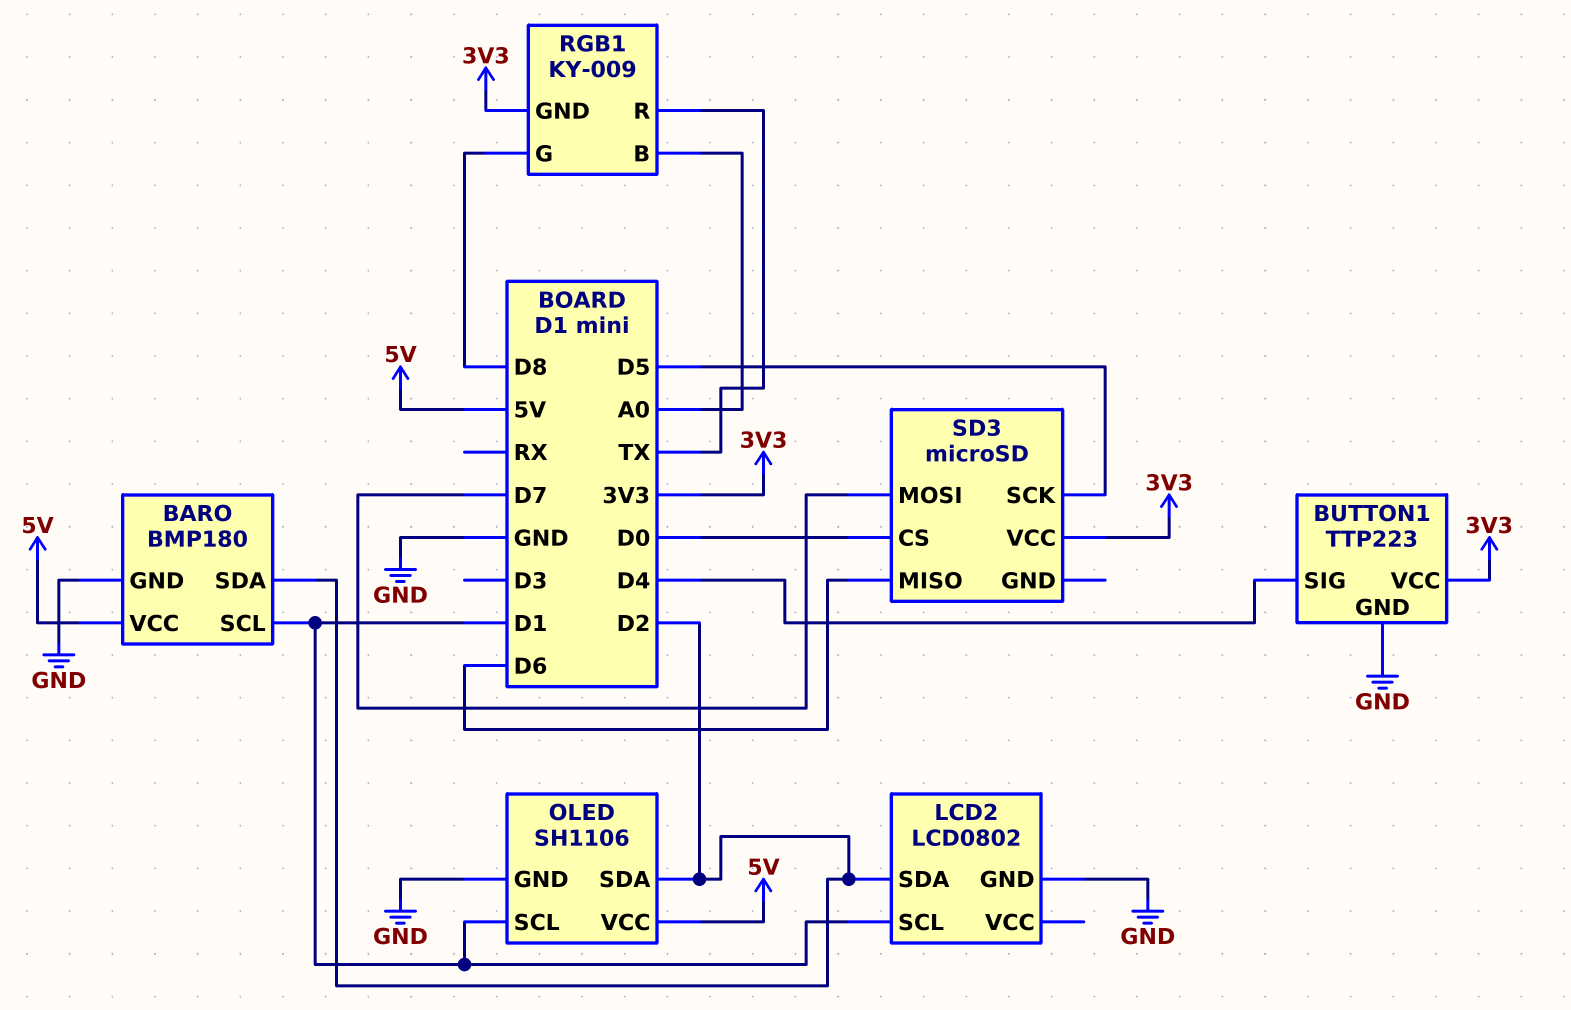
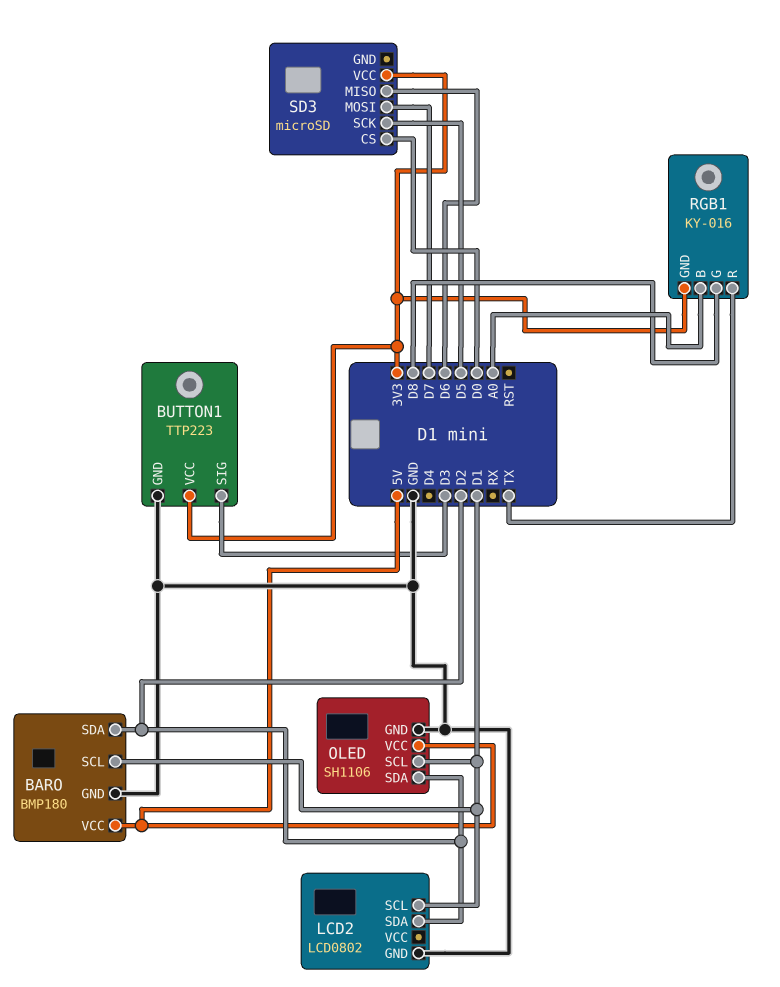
BUTTON1 pin SIG: D4 -> D3
RGB1: KY-009 -> KY-016

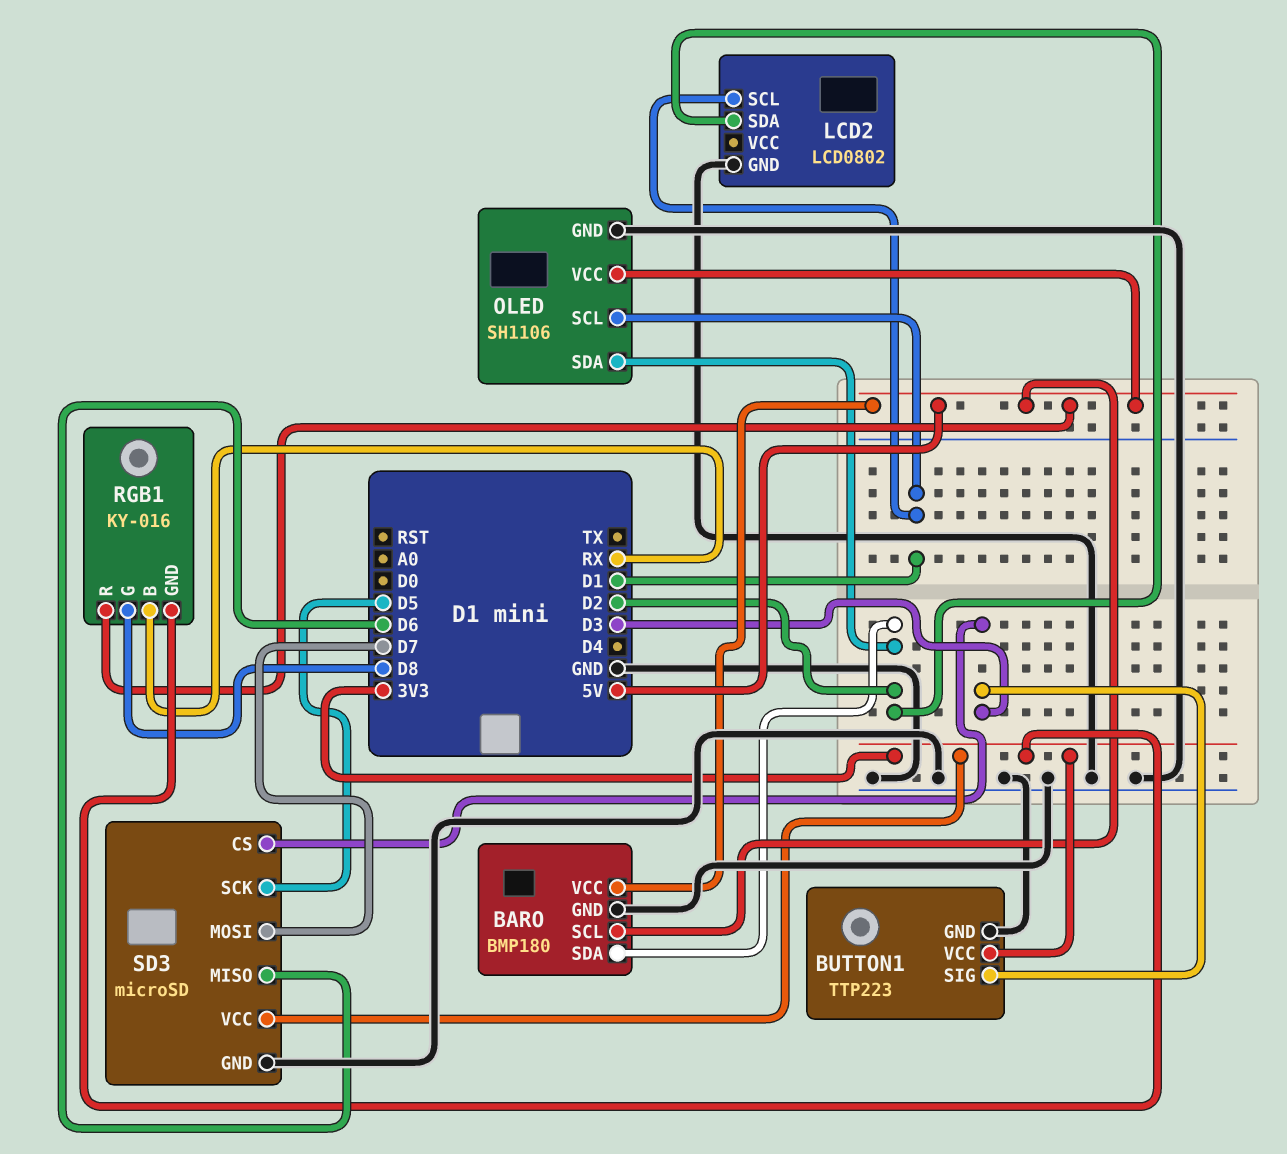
BARO pin SCL: D1 -> 5V
RGB1 pin B: A0 -> RX
RGB1 pin R: TX -> 5V
SD3 pin CS: D0 -> D3
SD3 pin GND: none -> GND

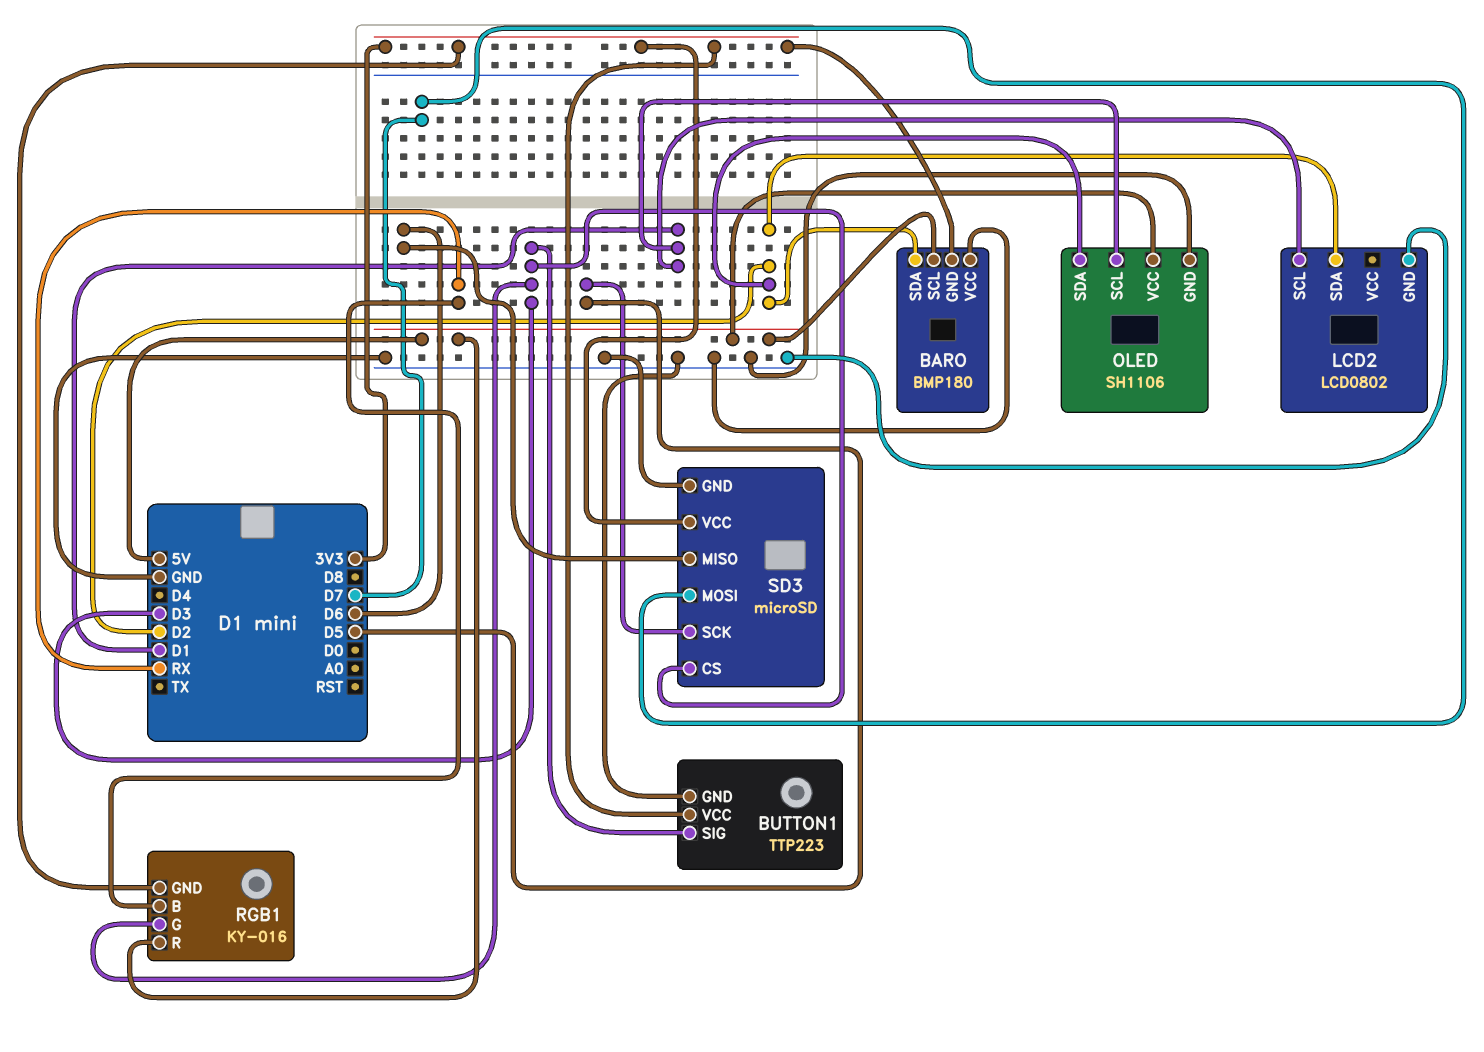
BARO pin GND: GND -> 3V3
BARO pin VCC: 5V -> GND
RGB1 pin G: D8 -> D3

